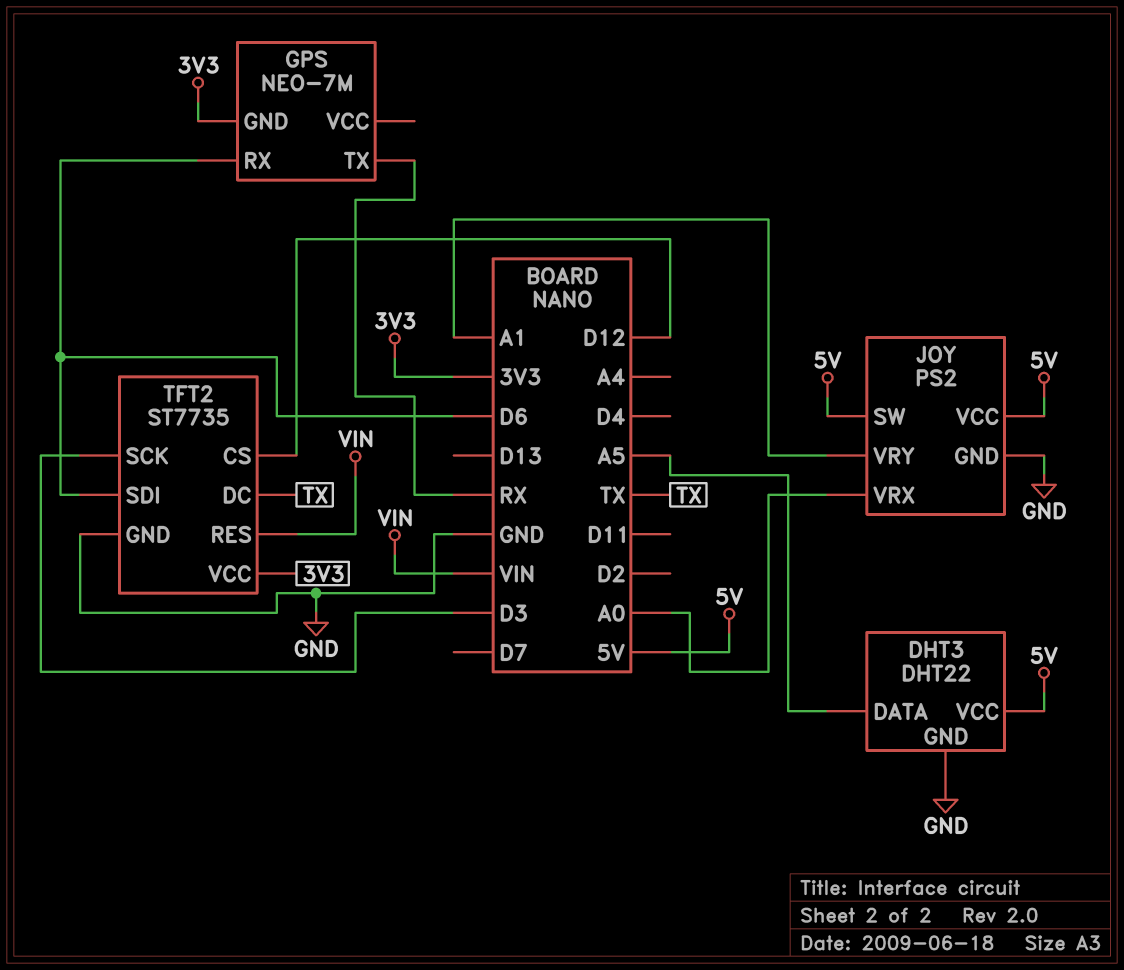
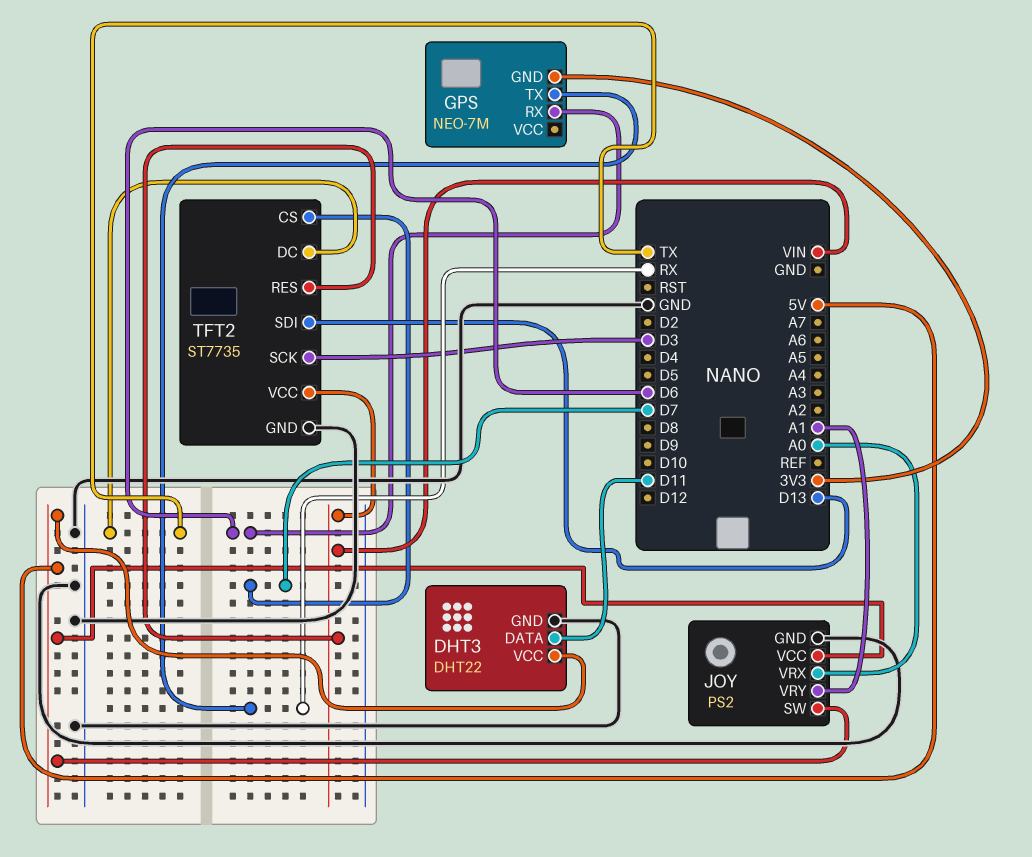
DHT3 pin DATA: A5 -> D11
TFT2 pin CS: D12 -> D7
TFT2 pin SDI: D6 -> D13
TFT2 pin VCC: 3V3 -> VIN

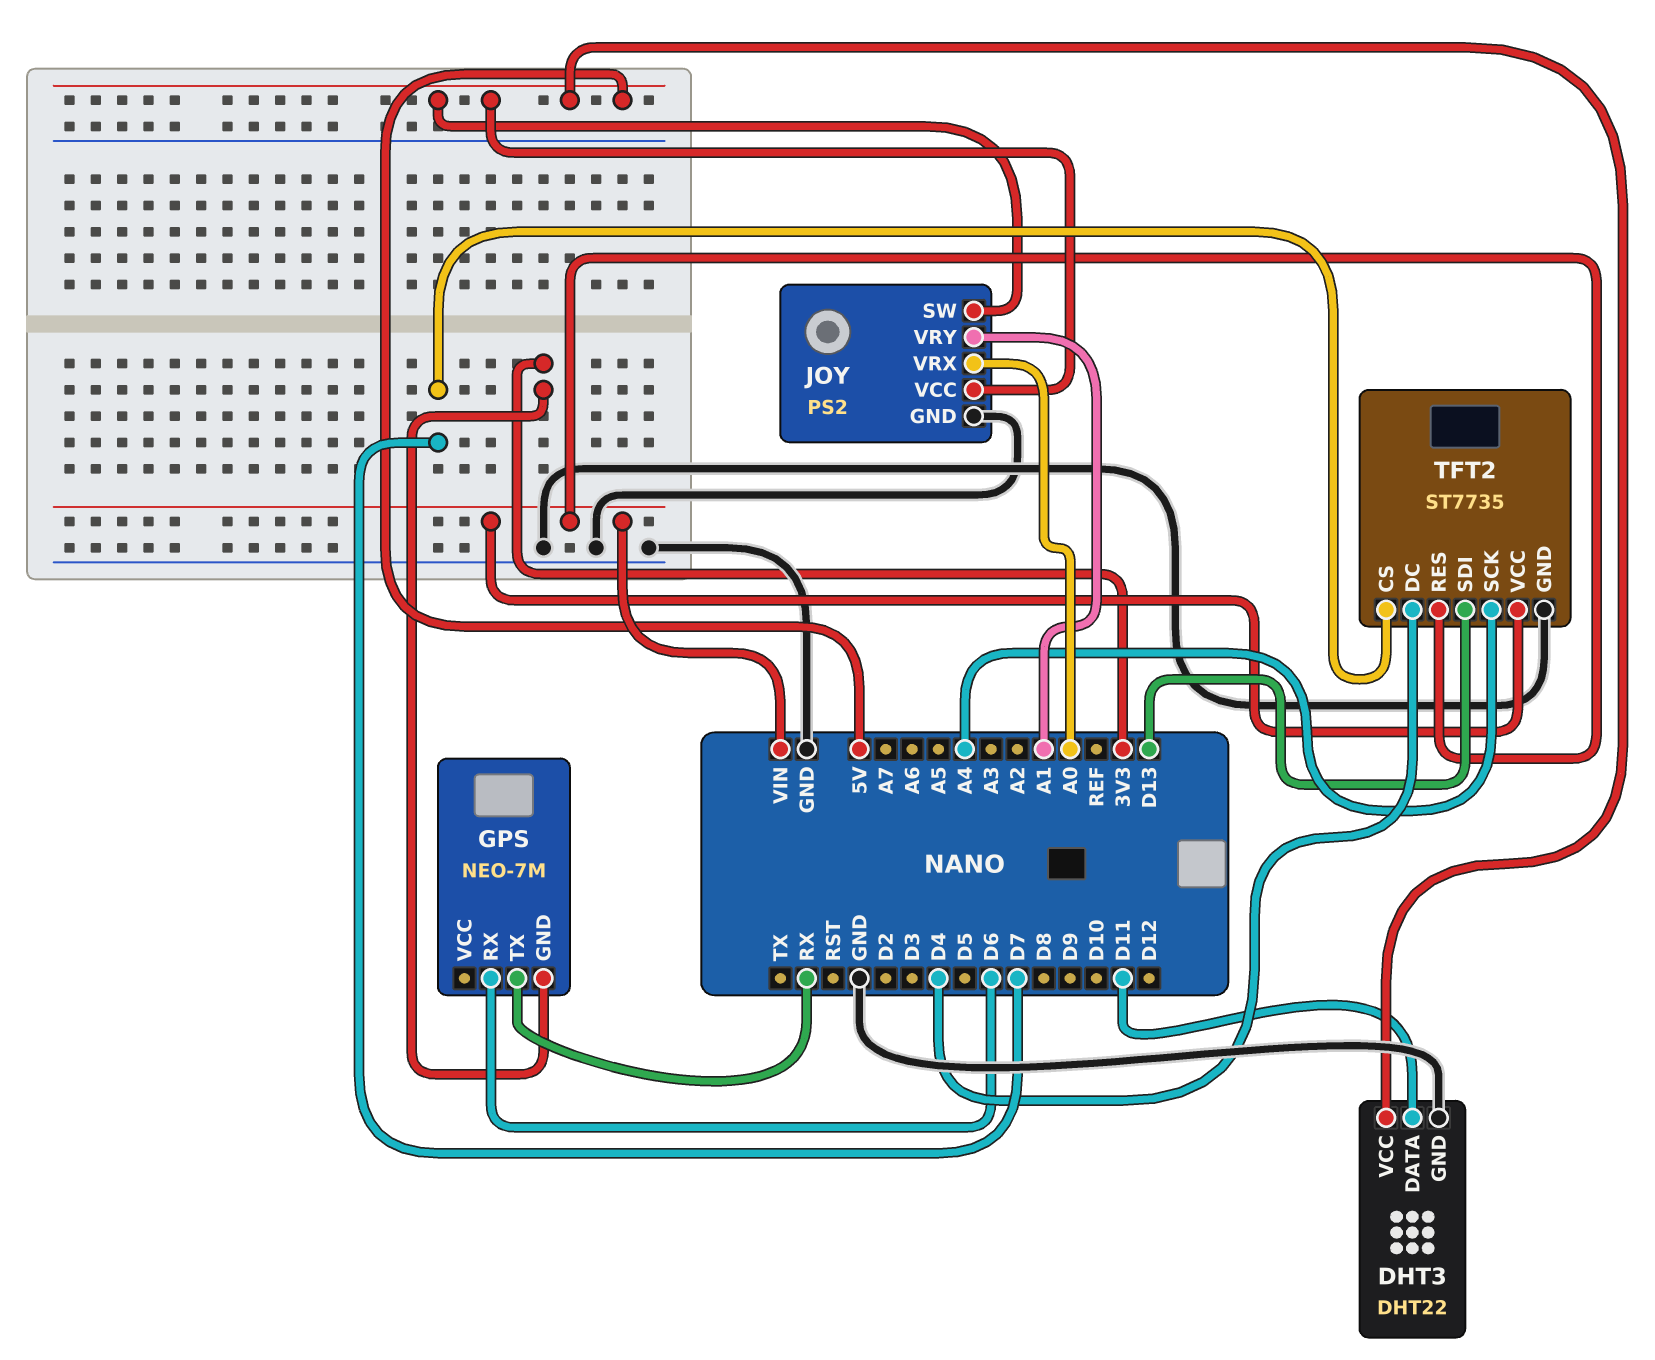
TFT2 pin DC: TX -> D4
TFT2 pin SCK: D3 -> A4

